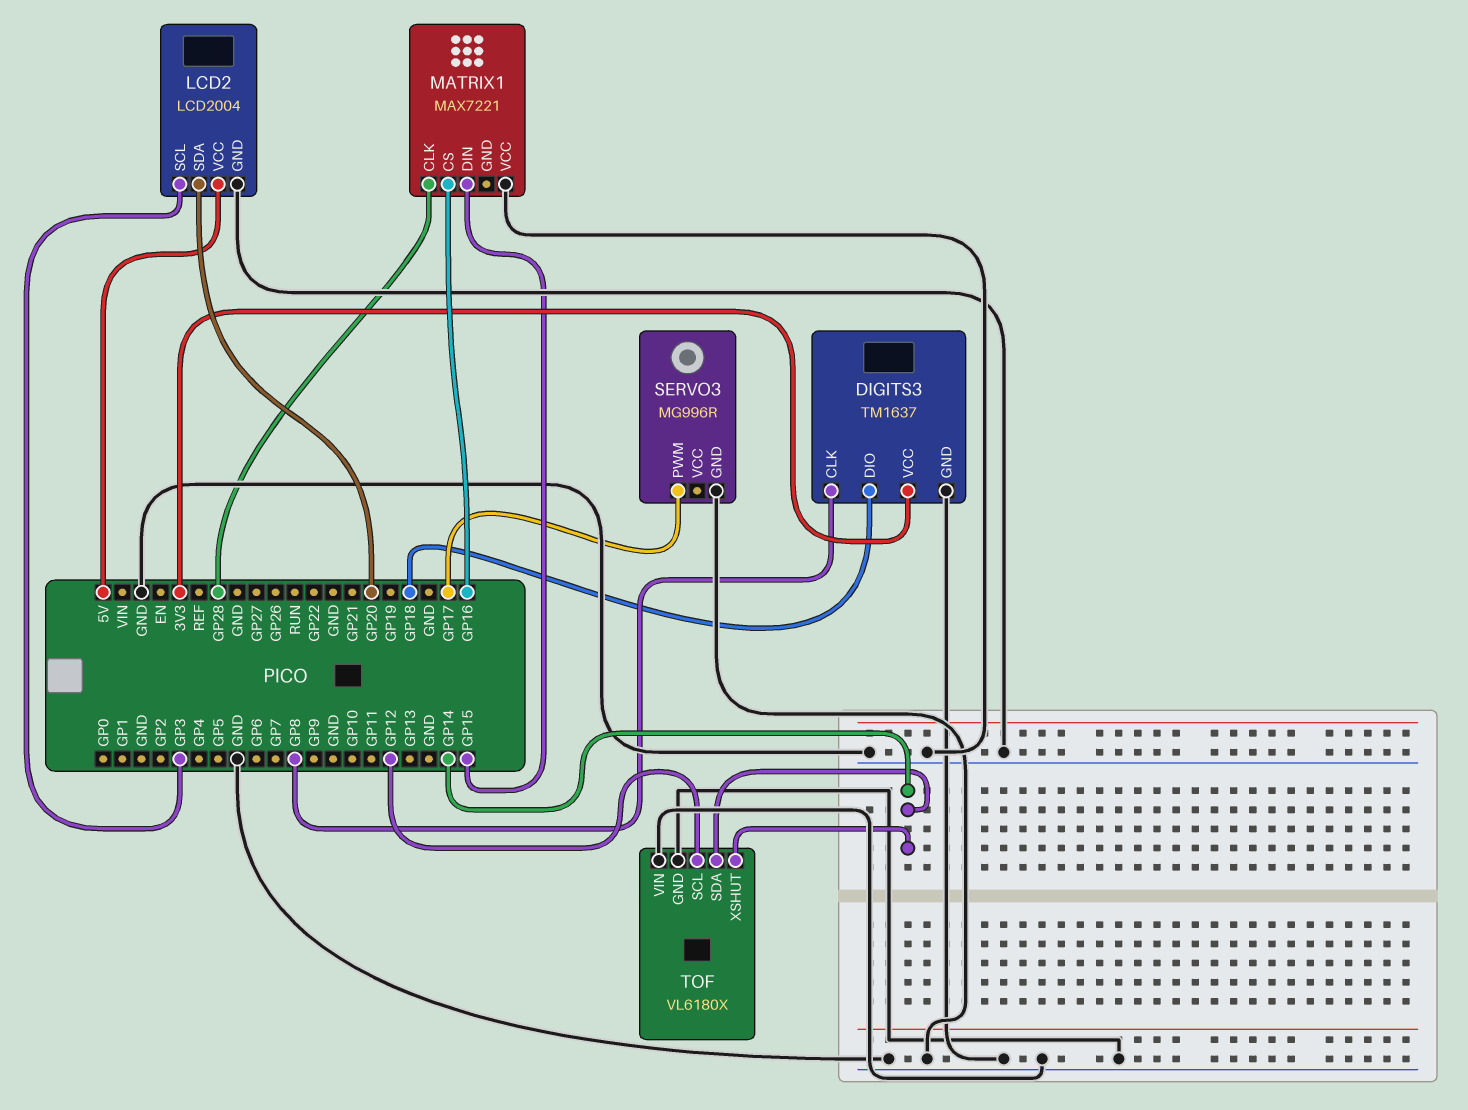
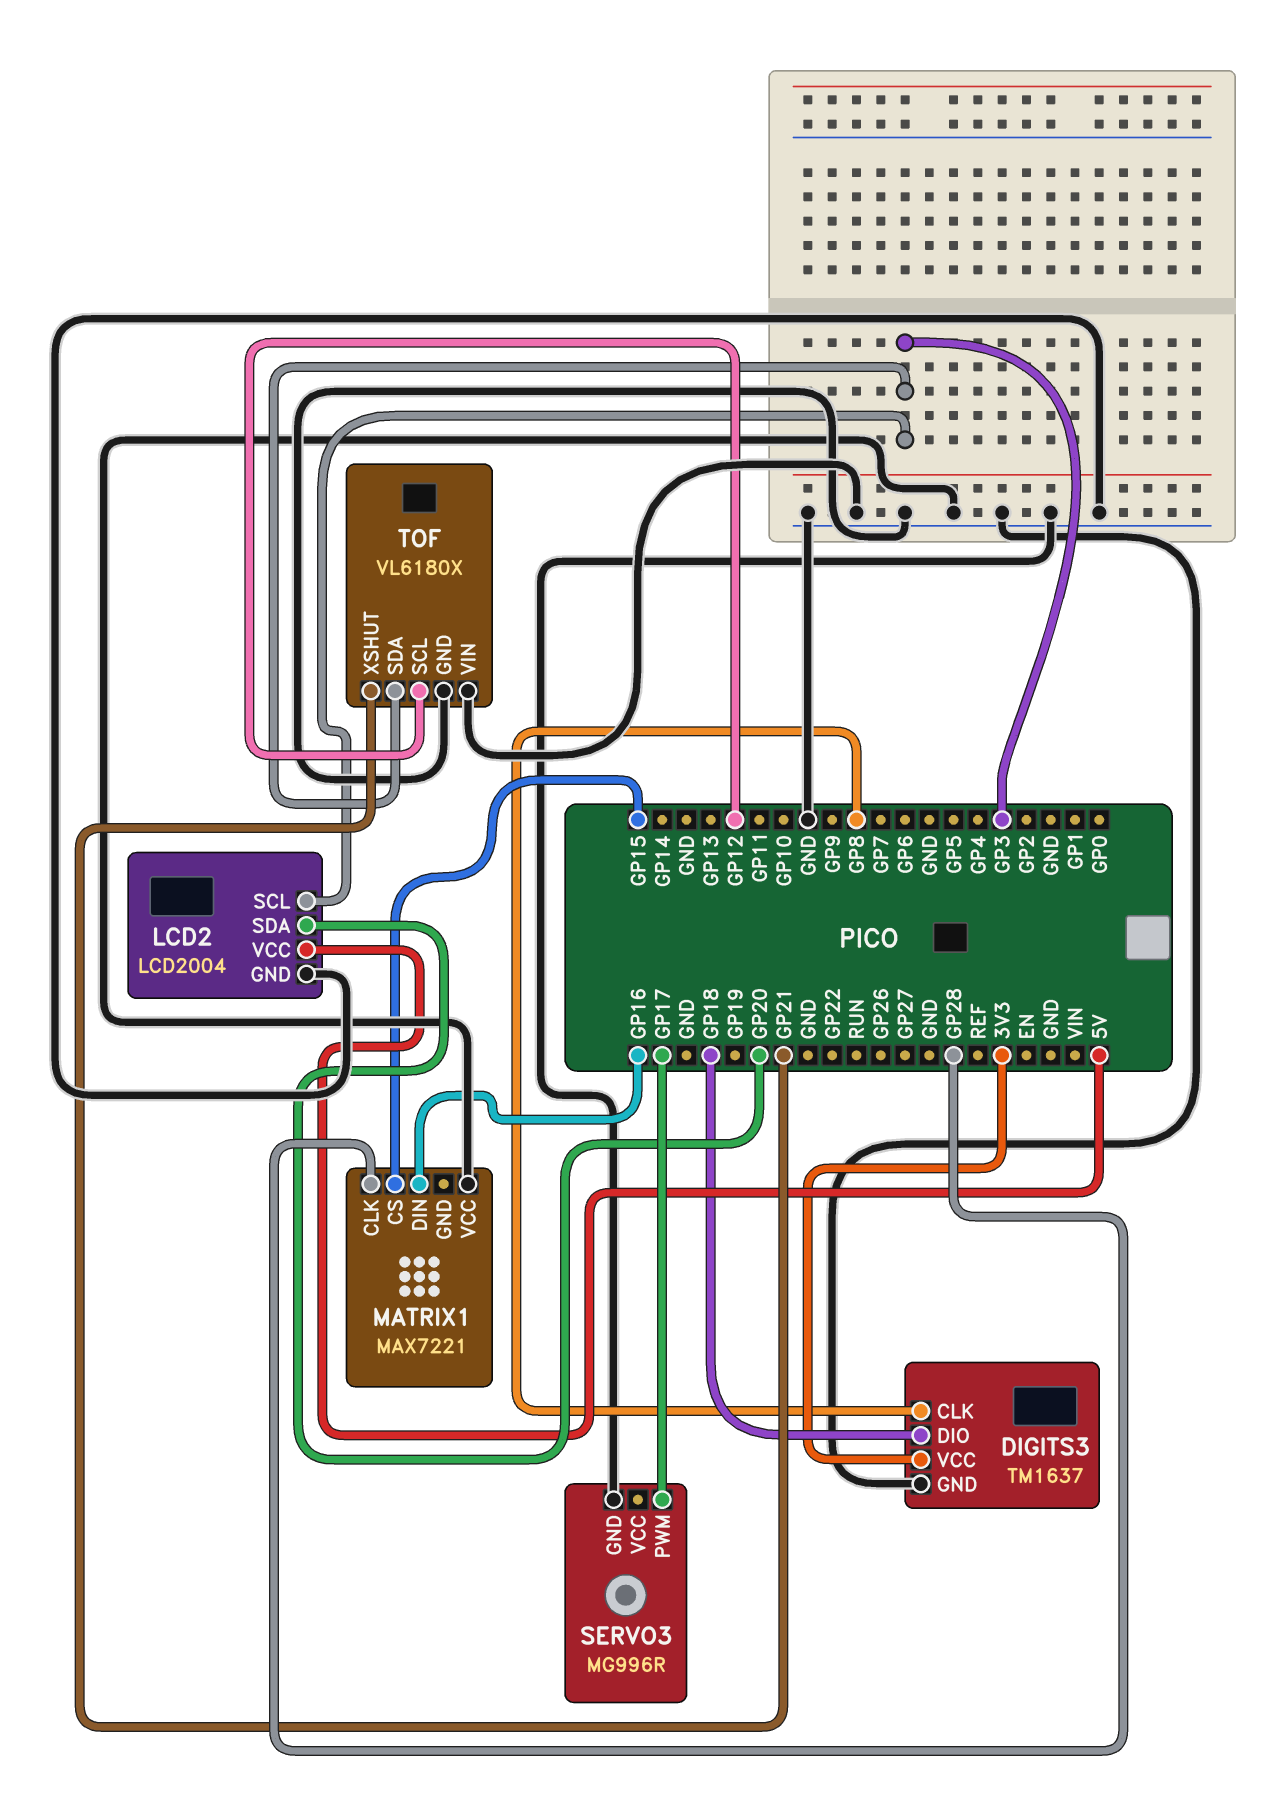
MATRIX1 pin CS: GP16 -> GP15
MATRIX1 pin DIN: GP15 -> GP16
TOF pin SDA: GP14 -> GP3
TOF pin XSHUT: GP14 -> GP21

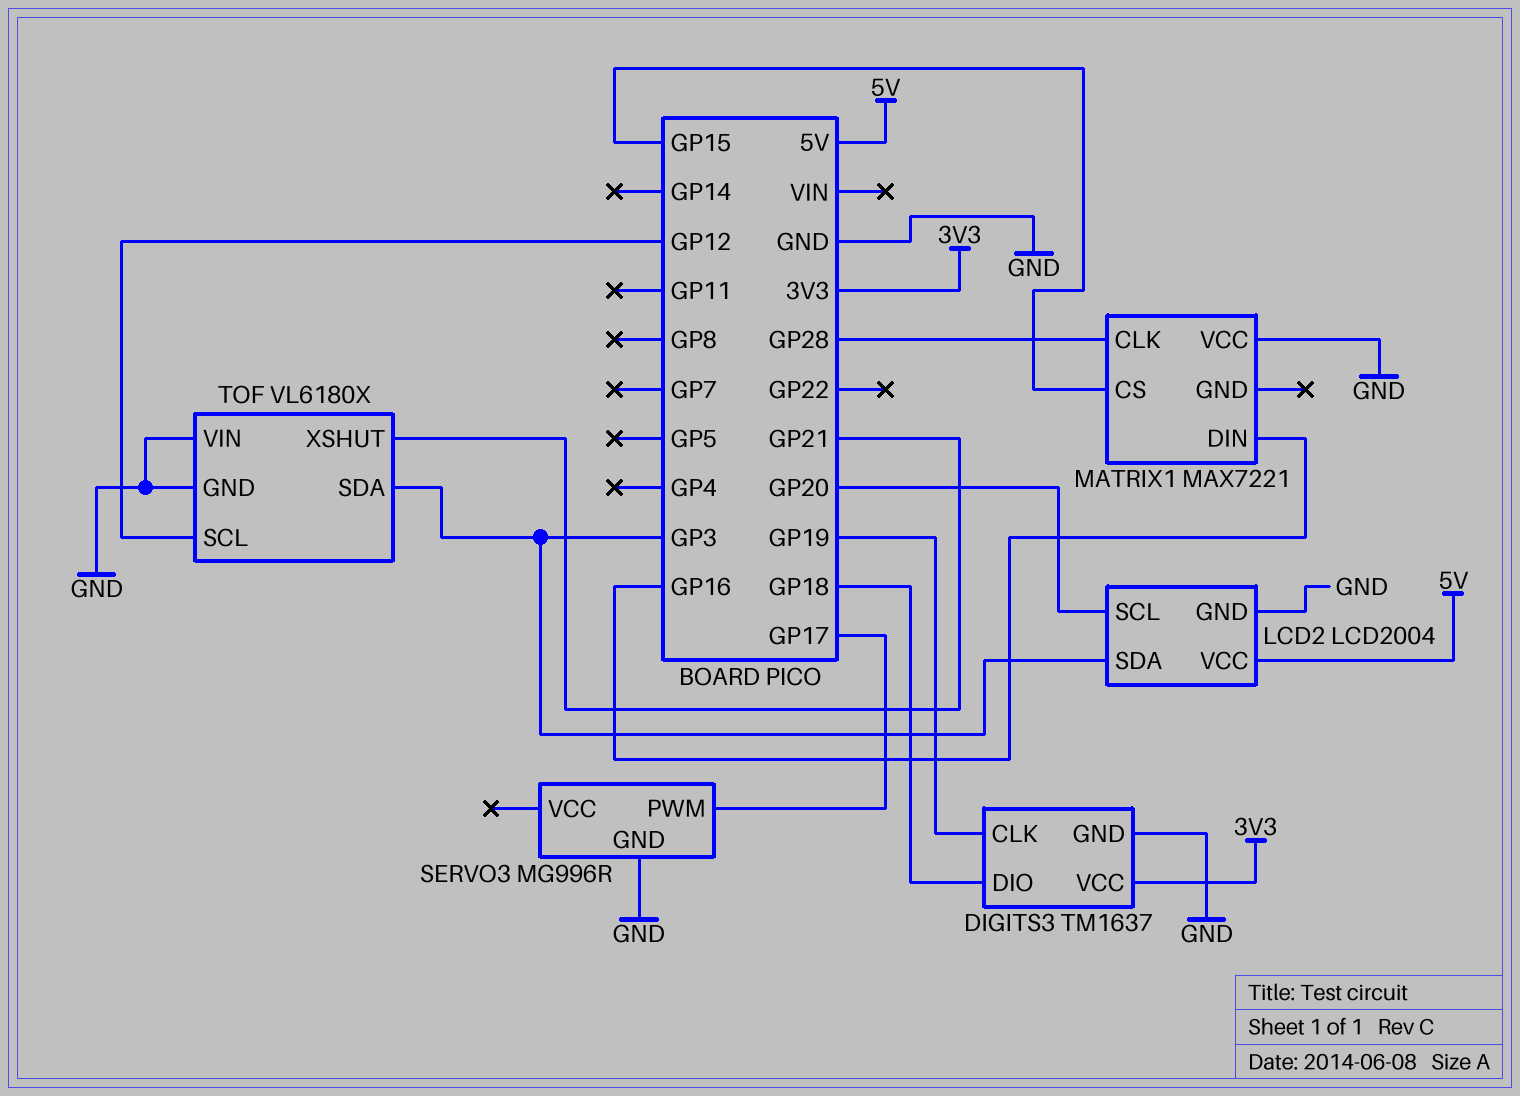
DIGITS3 pin CLK: GP8 -> GP19
LCD2 pin SCL: GP3 -> GP20
LCD2 pin SDA: GP20 -> GP3

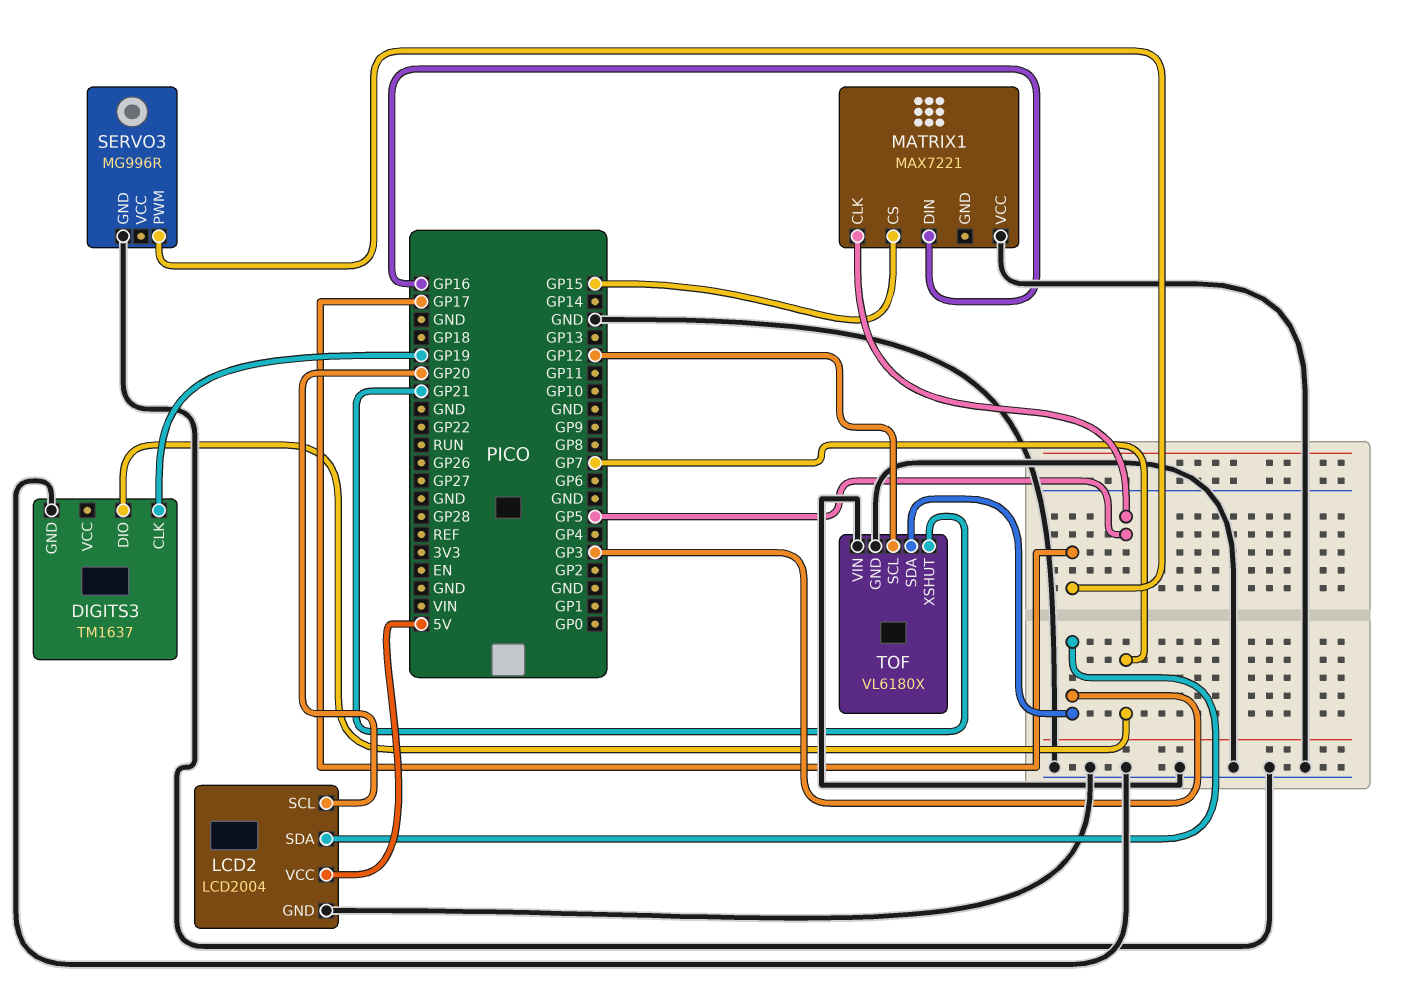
DIGITS3 pin DIO: GP18 -> GP7
DIGITS3 pin VCC: 3V3 -> none
MATRIX1 pin CLK: GP28 -> GP5

